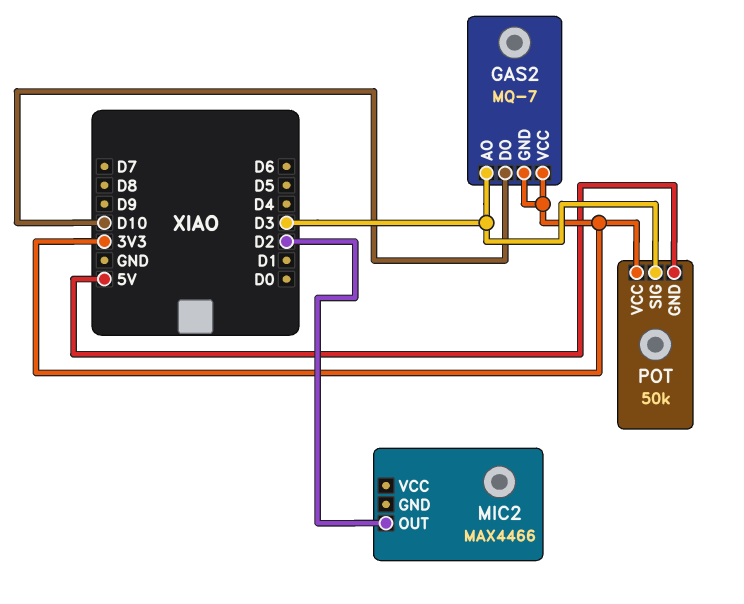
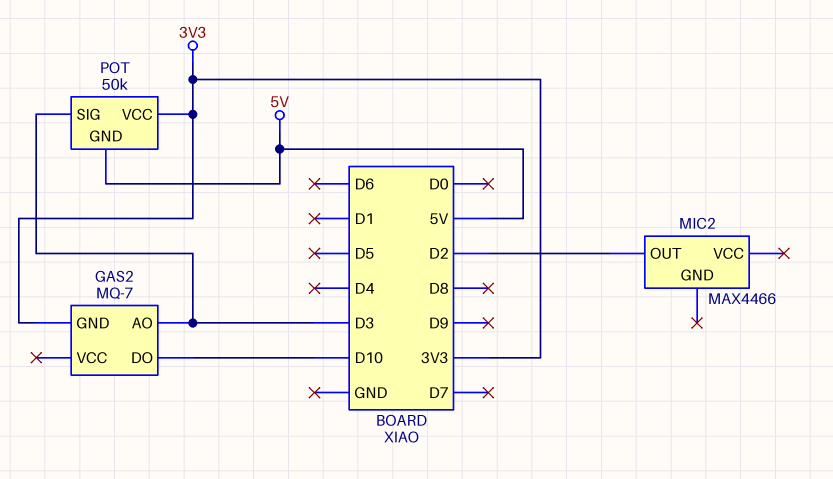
GAS2 pin VCC: 3V3 -> none

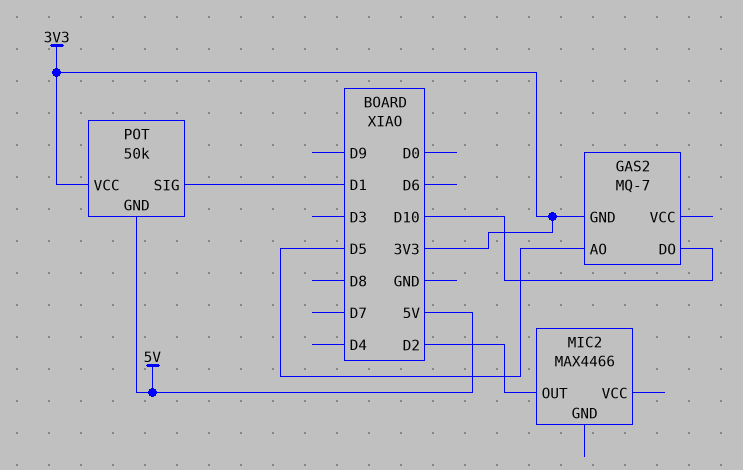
GAS2 pin AO: D3 -> D5
POT pin SIG: D3 -> D1

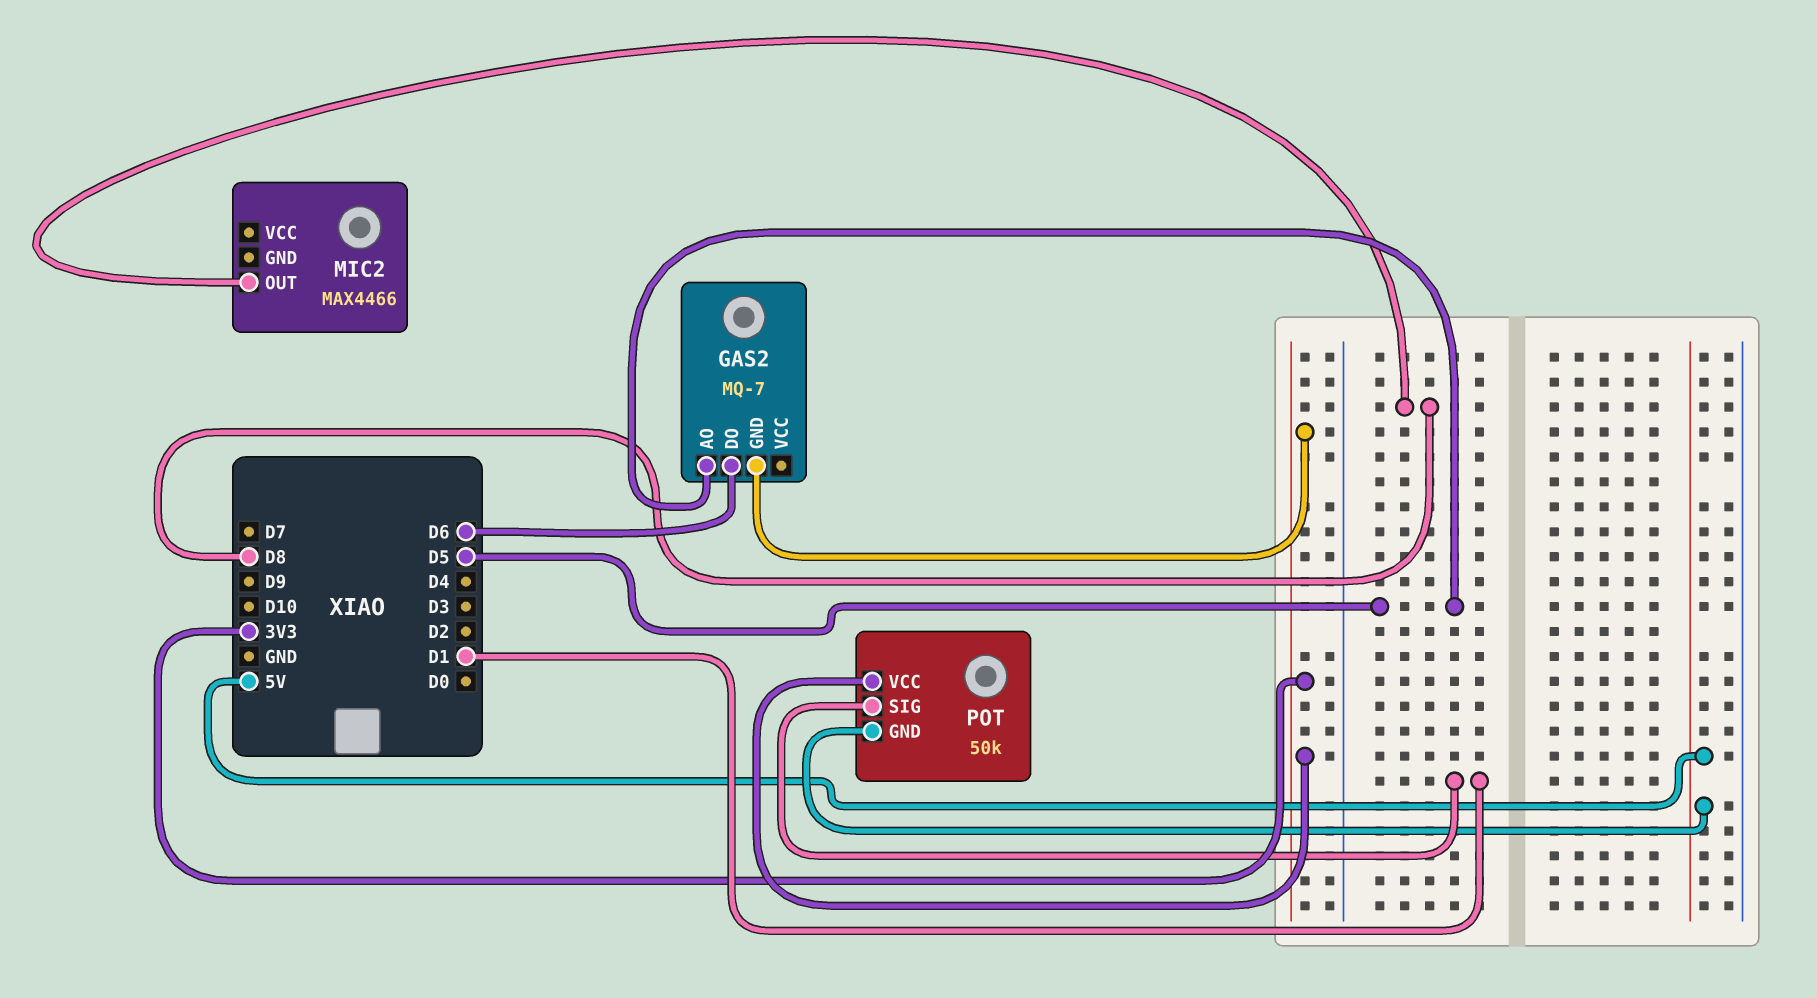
GAS2 pin DO: D10 -> D6
MIC2 pin OUT: D2 -> D8

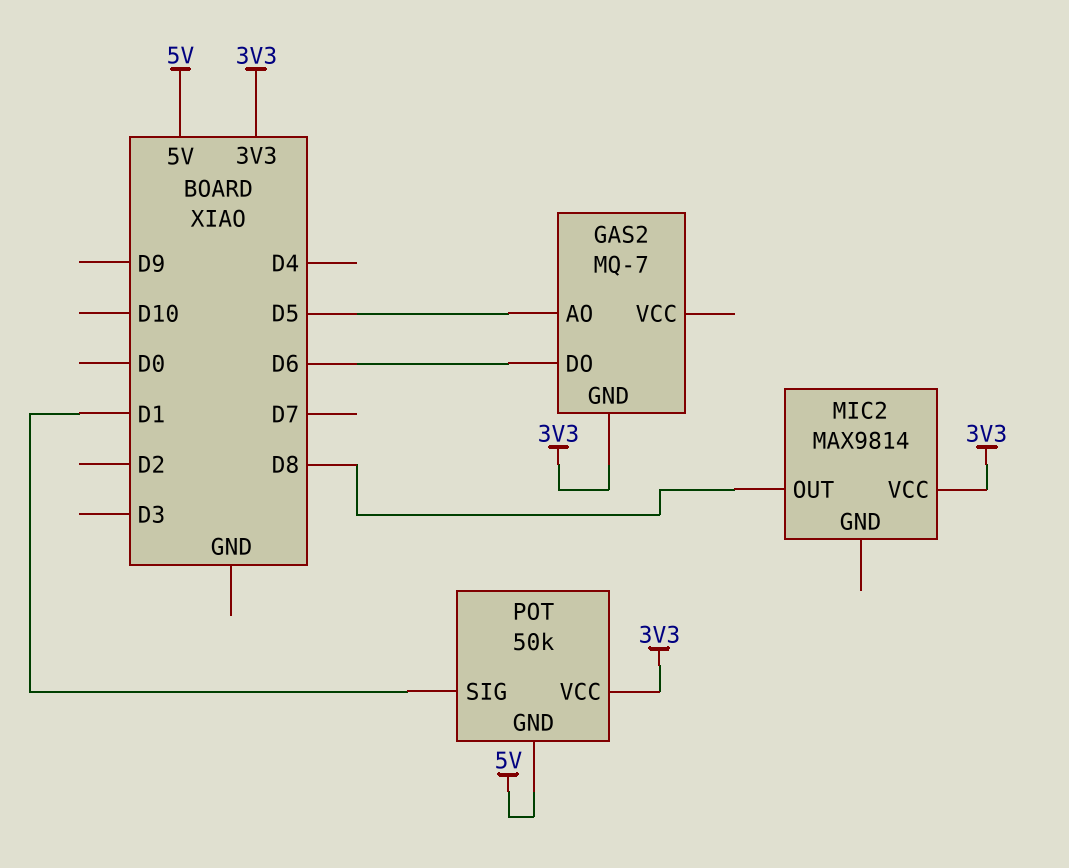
MIC2: MAX4466 -> MAX9814
MIC2 pin VCC: none -> 3V3

